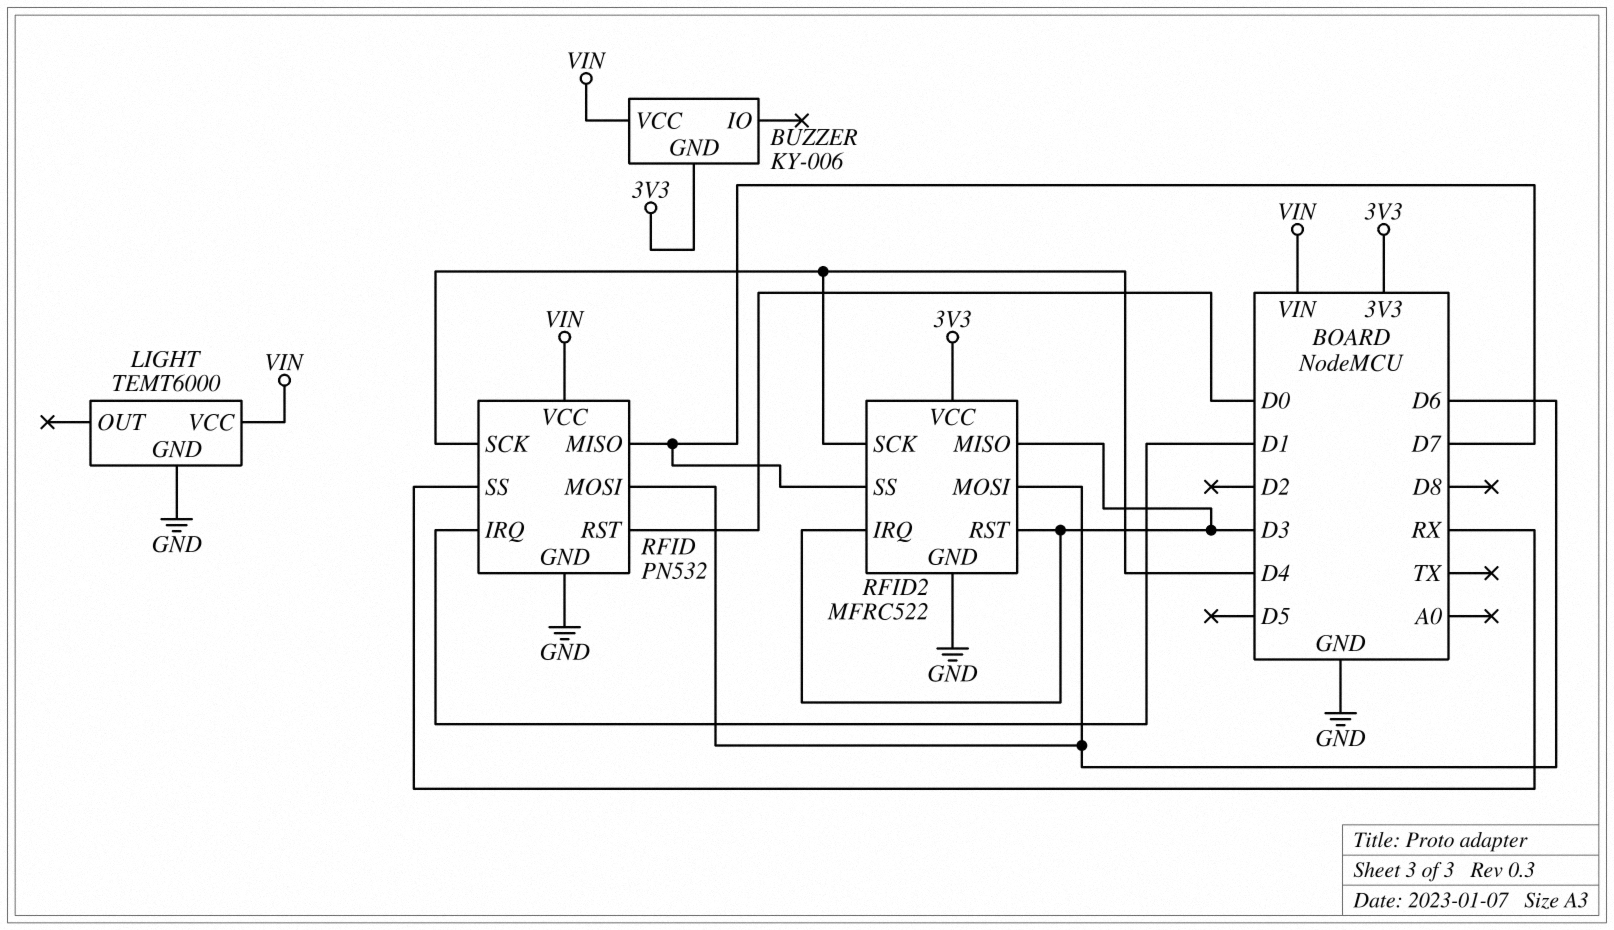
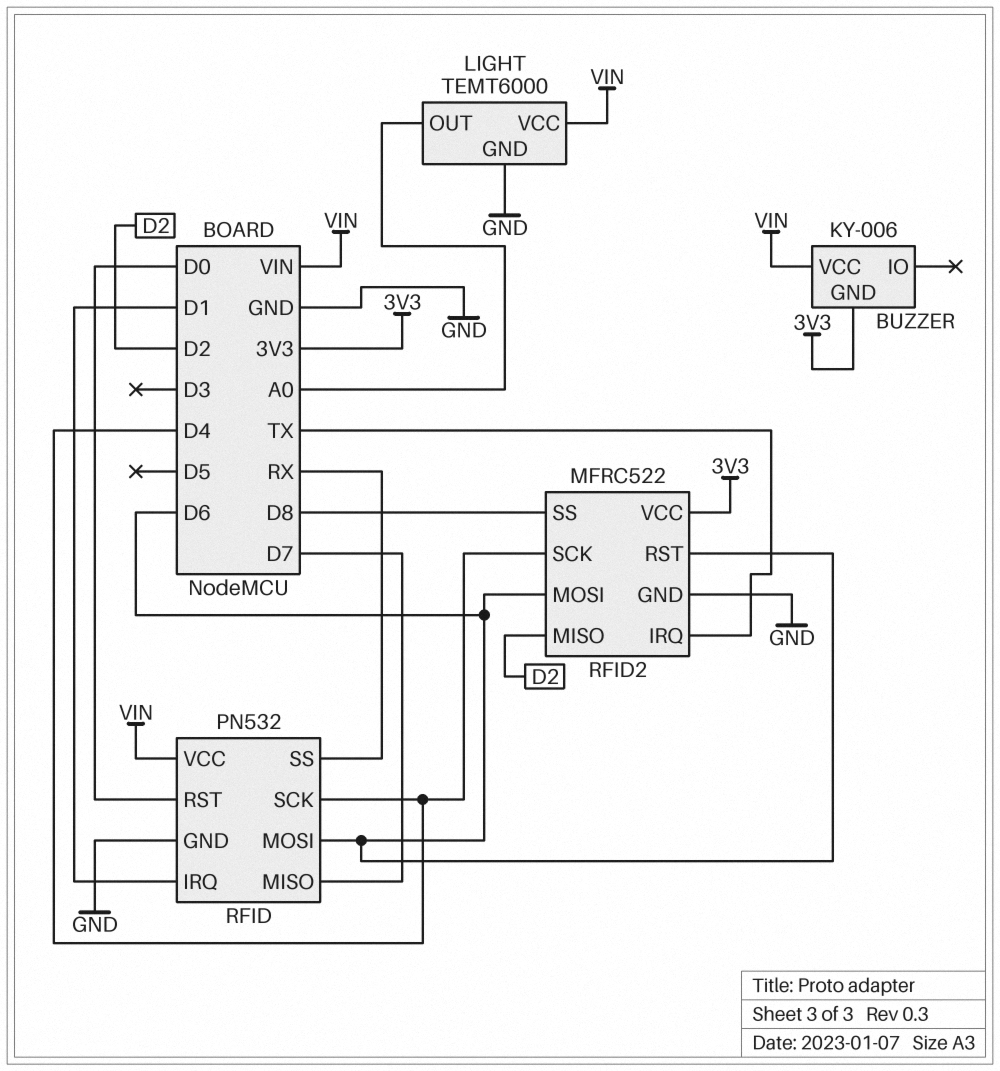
LIGHT pin OUT: none -> A0
RFID2 pin IRQ: D3 -> TX
RFID2 pin MISO: D3 -> D2
RFID2 pin RST: D3 -> D6
RFID2 pin SS: D7 -> D8

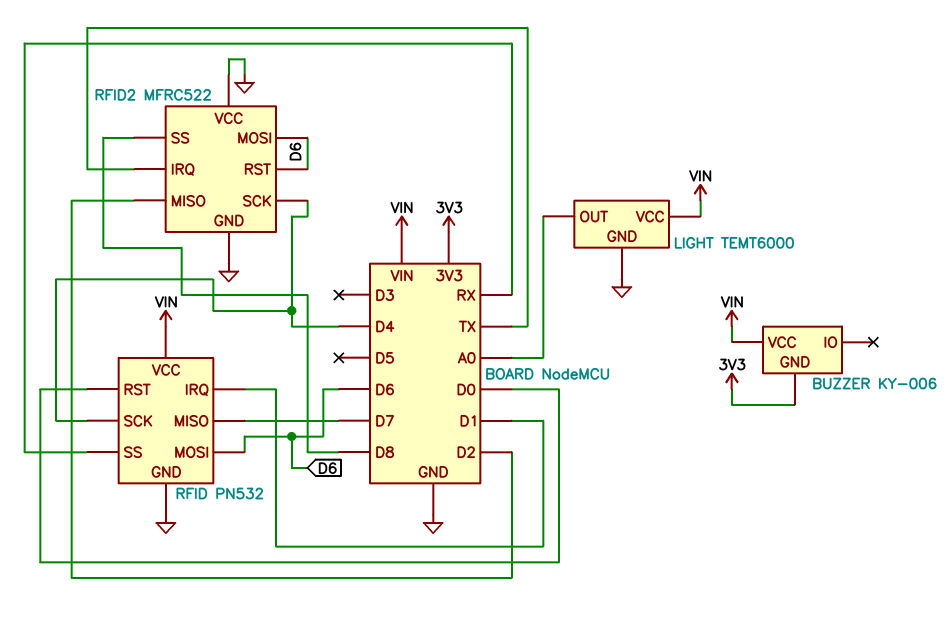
RFID2 pin VCC: 3V3 -> GND

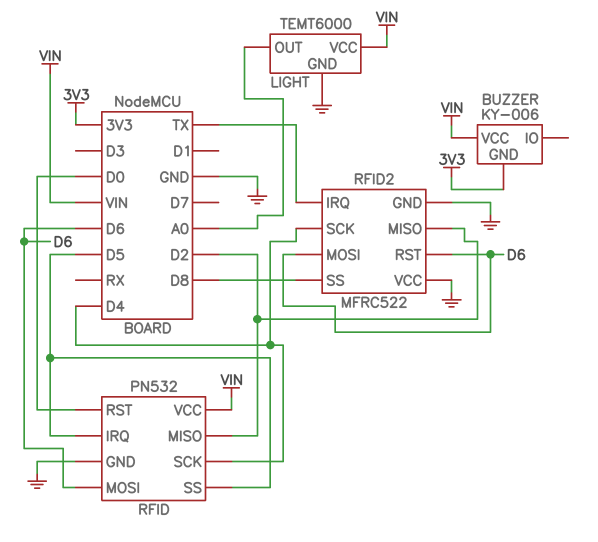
RFID pin IRQ: D1 -> D5
RFID pin MISO: D7 -> D2
RFID pin SS: RX -> D5

